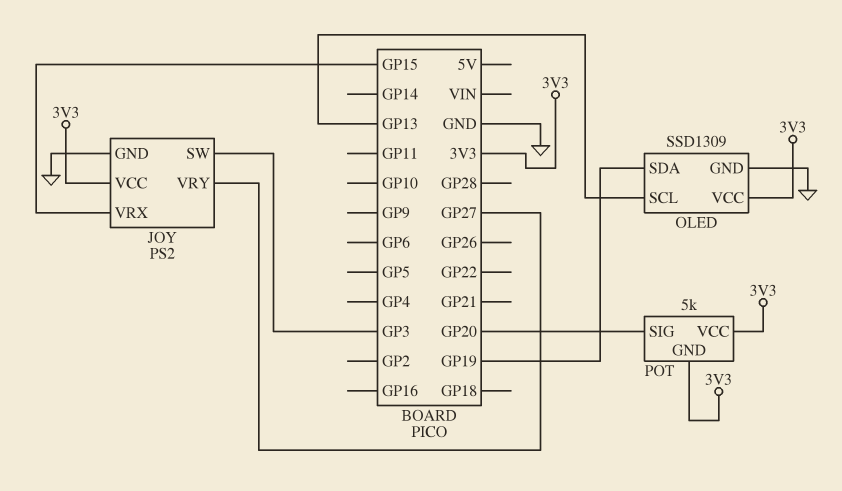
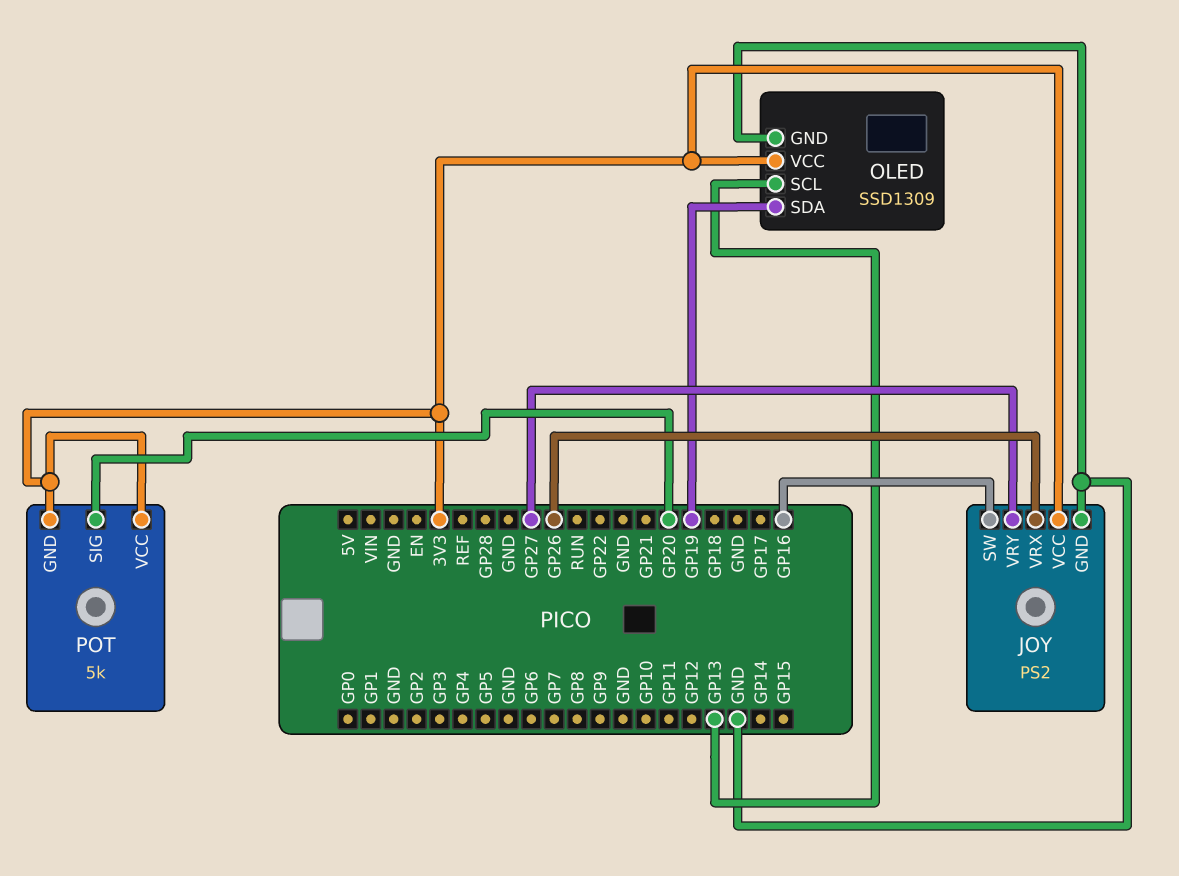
JOY pin SW: GP3 -> GP16
JOY pin VRX: GP15 -> GP26

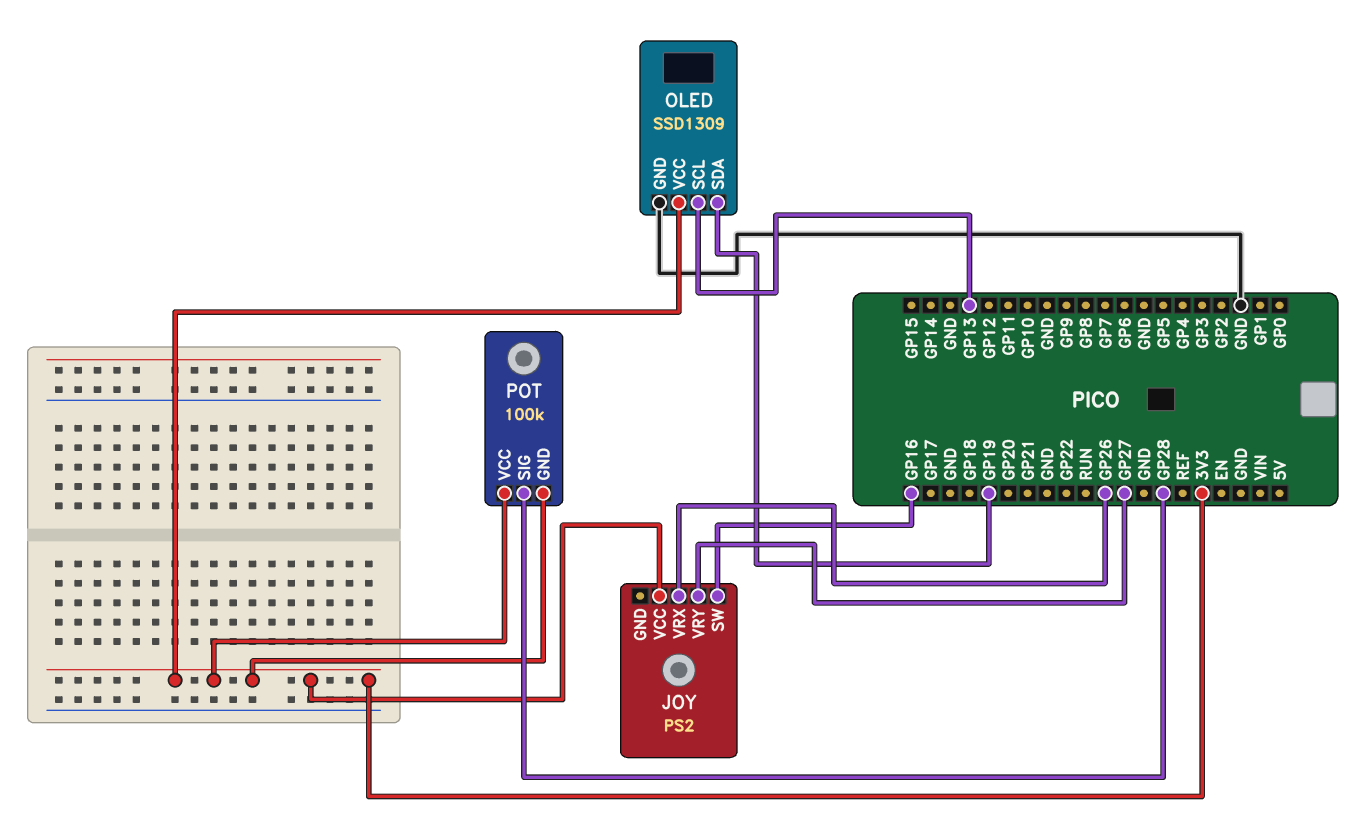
JOY pin GND: GND -> none
POT: 5k -> 100k
POT pin SIG: GP20 -> GP28

